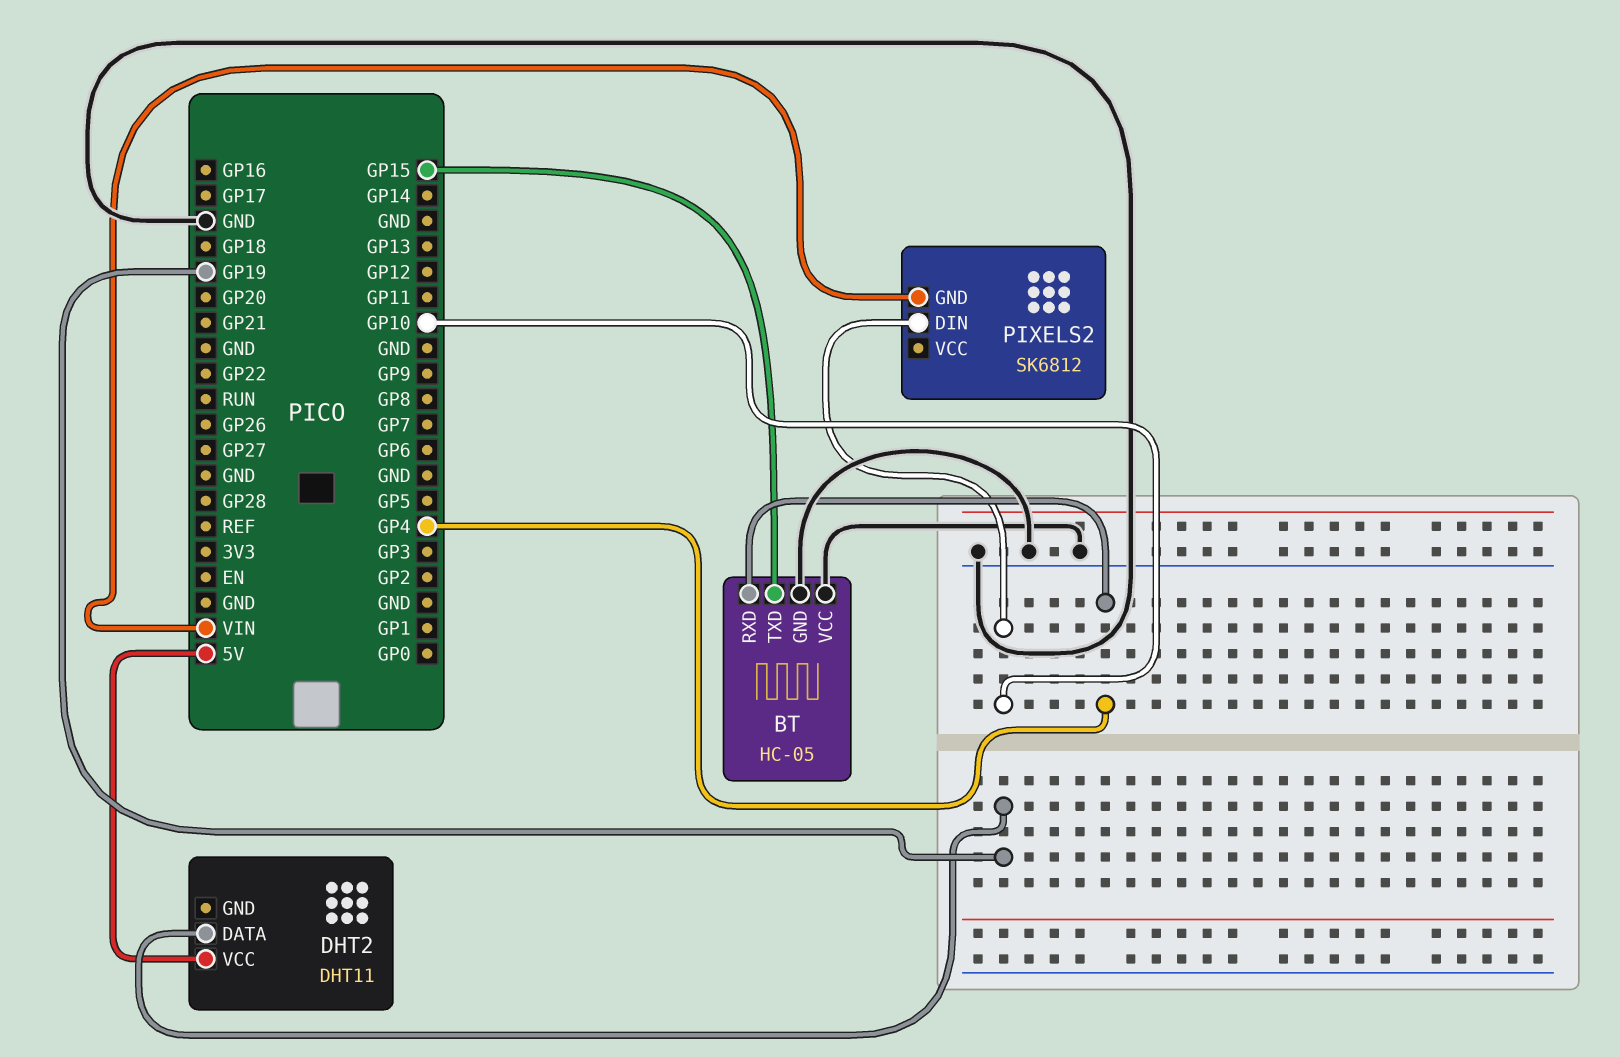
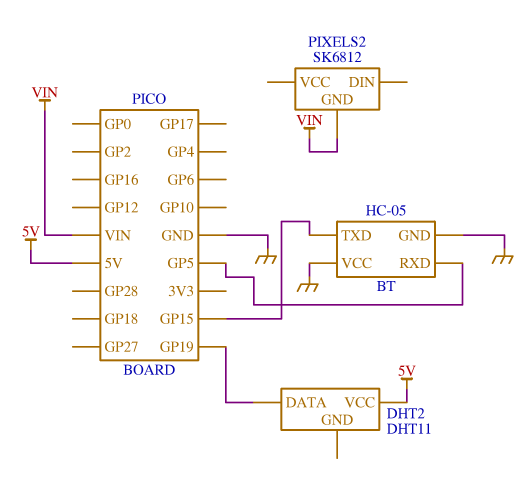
BT pin RXD: GP4 -> GP5
PIXELS2 pin DIN: GP10 -> none

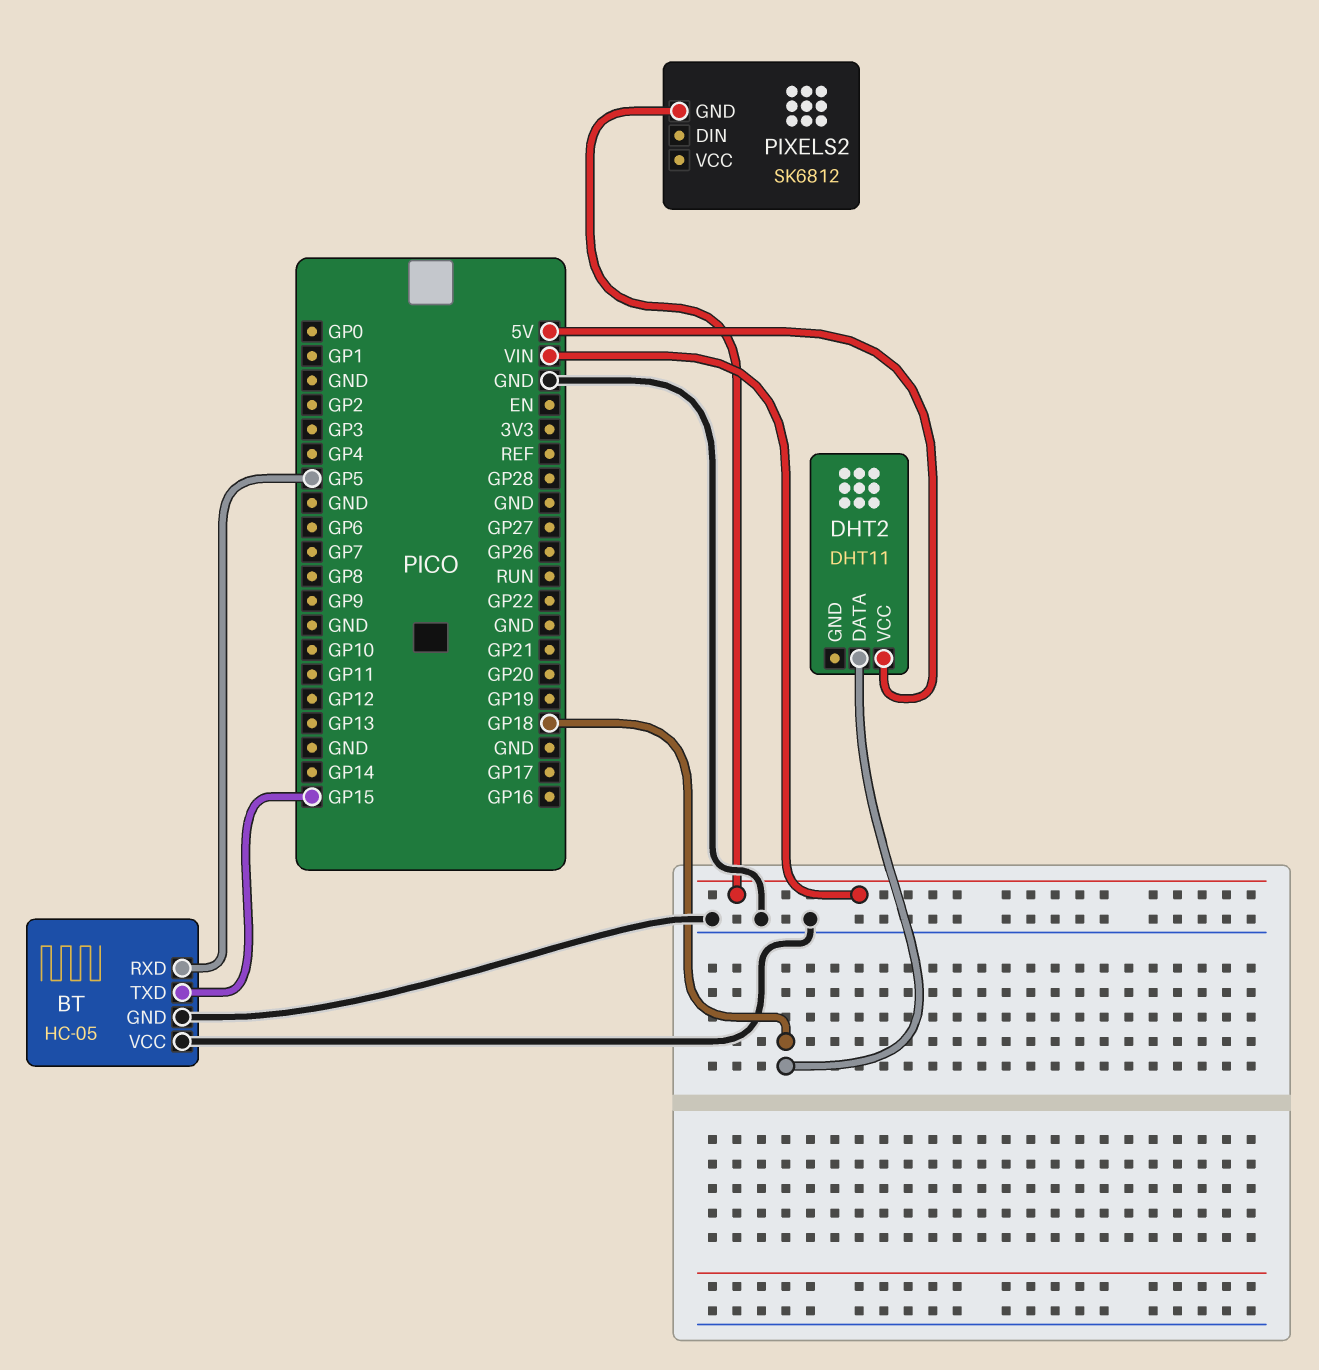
DHT2 pin DATA: GP19 -> GP18

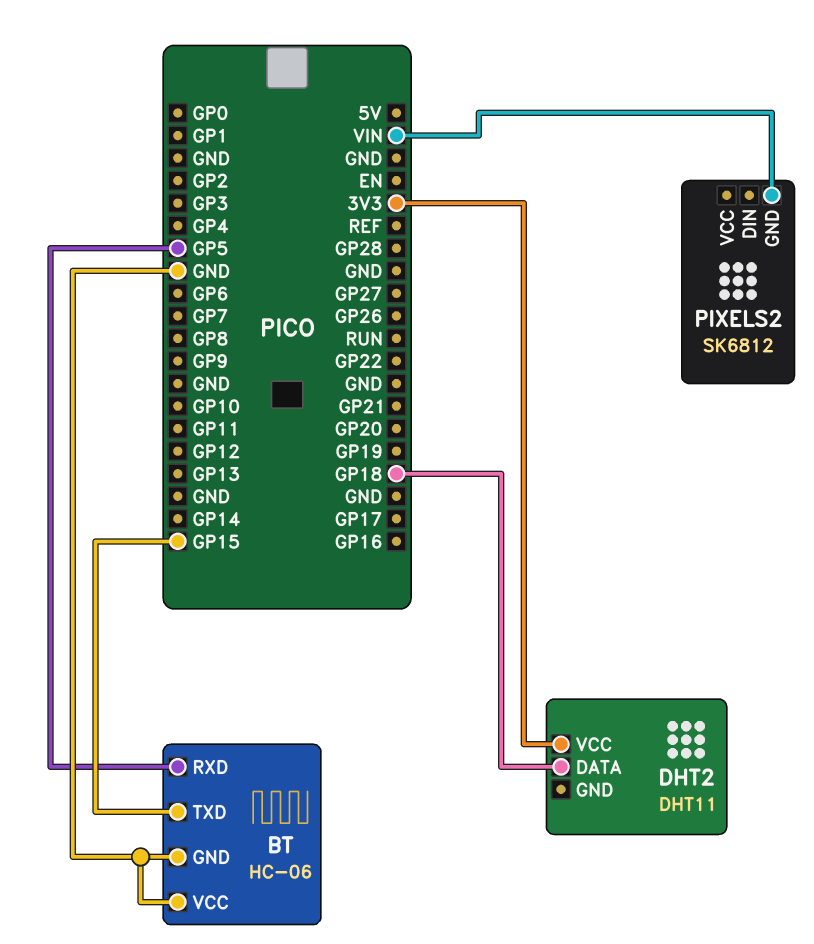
BT: HC-05 -> HC-06
DHT2 pin VCC: 5V -> 3V3

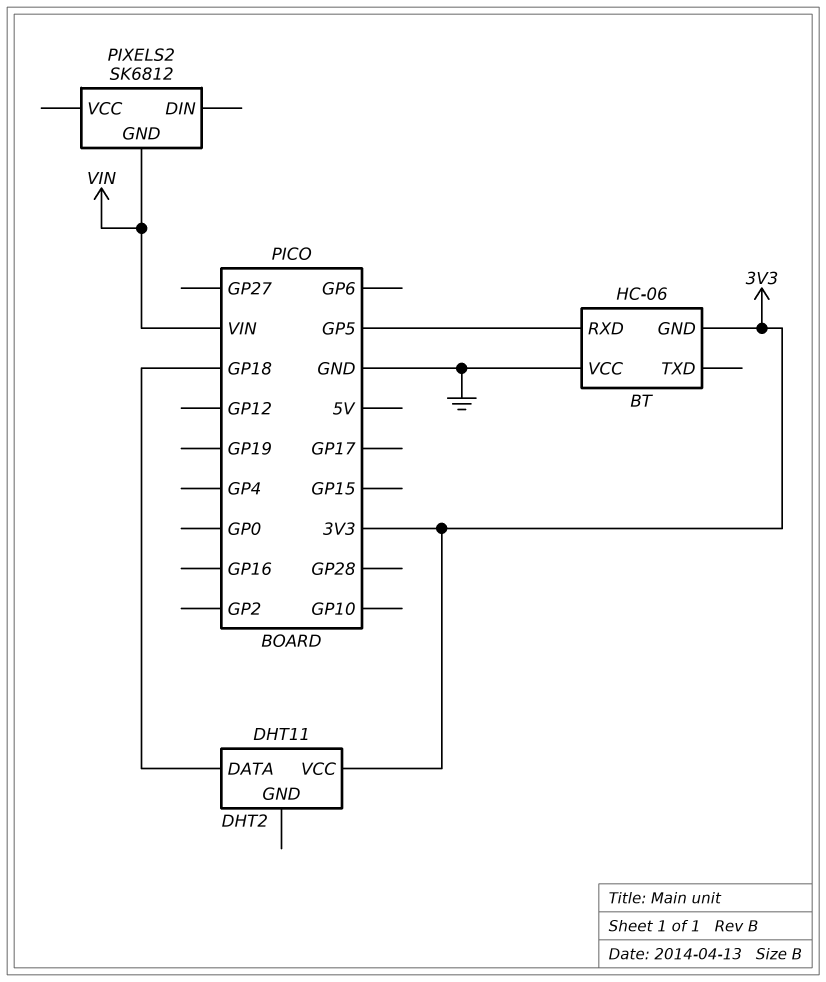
BT pin GND: GND -> 3V3
BT pin TXD: GP15 -> none

